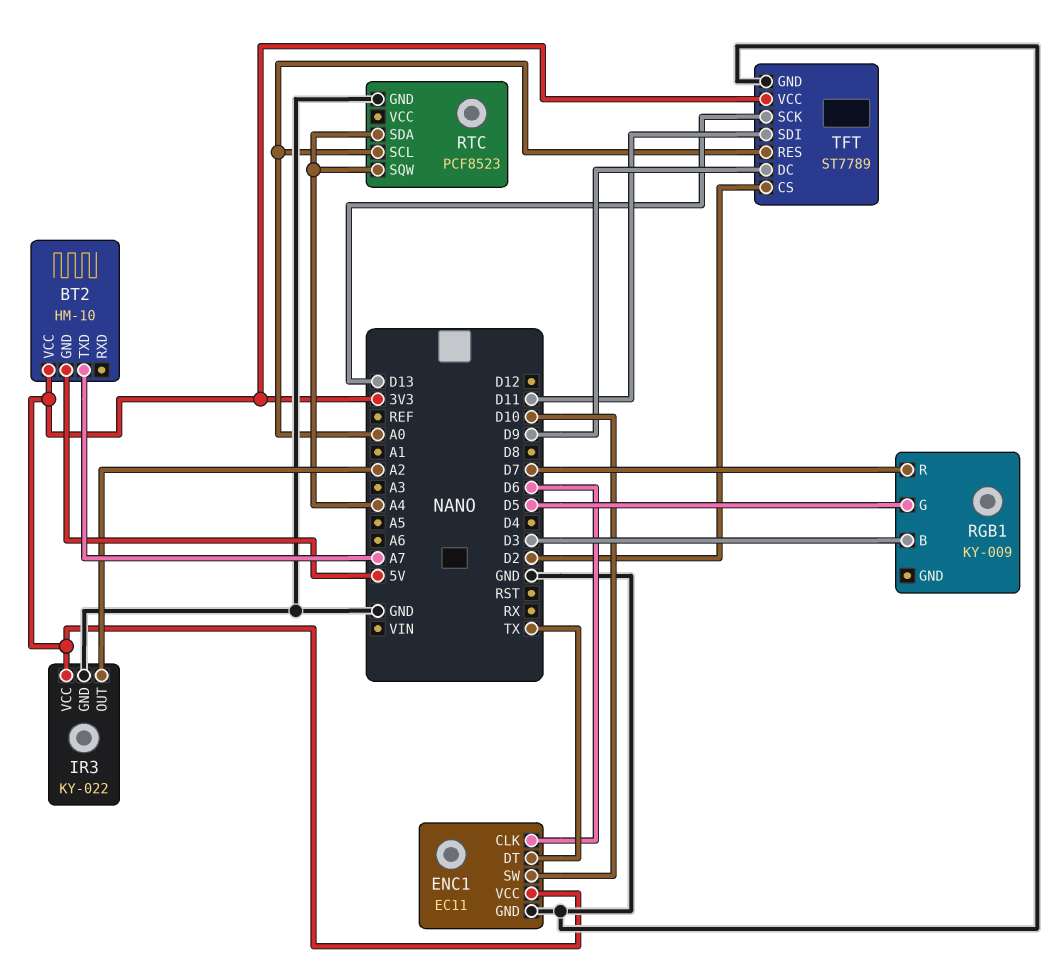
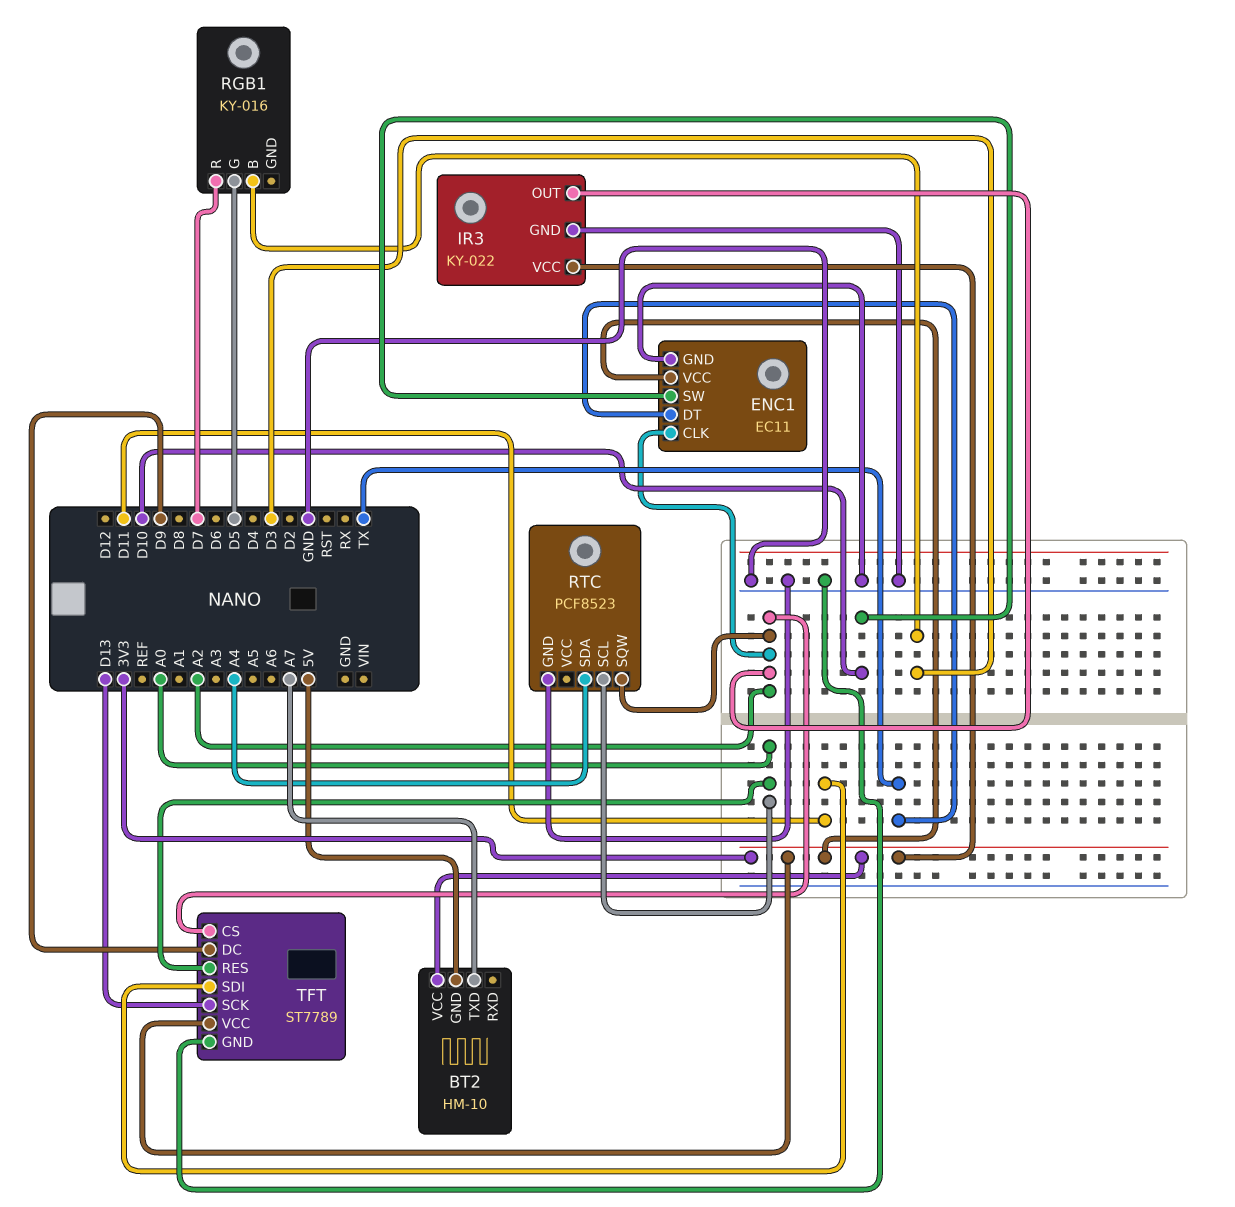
ENC1 pin CLK: D6 -> A2
RGB1: KY-009 -> KY-016
RTC pin SQW: A4 -> A2
TFT pin CS: D2 -> A2

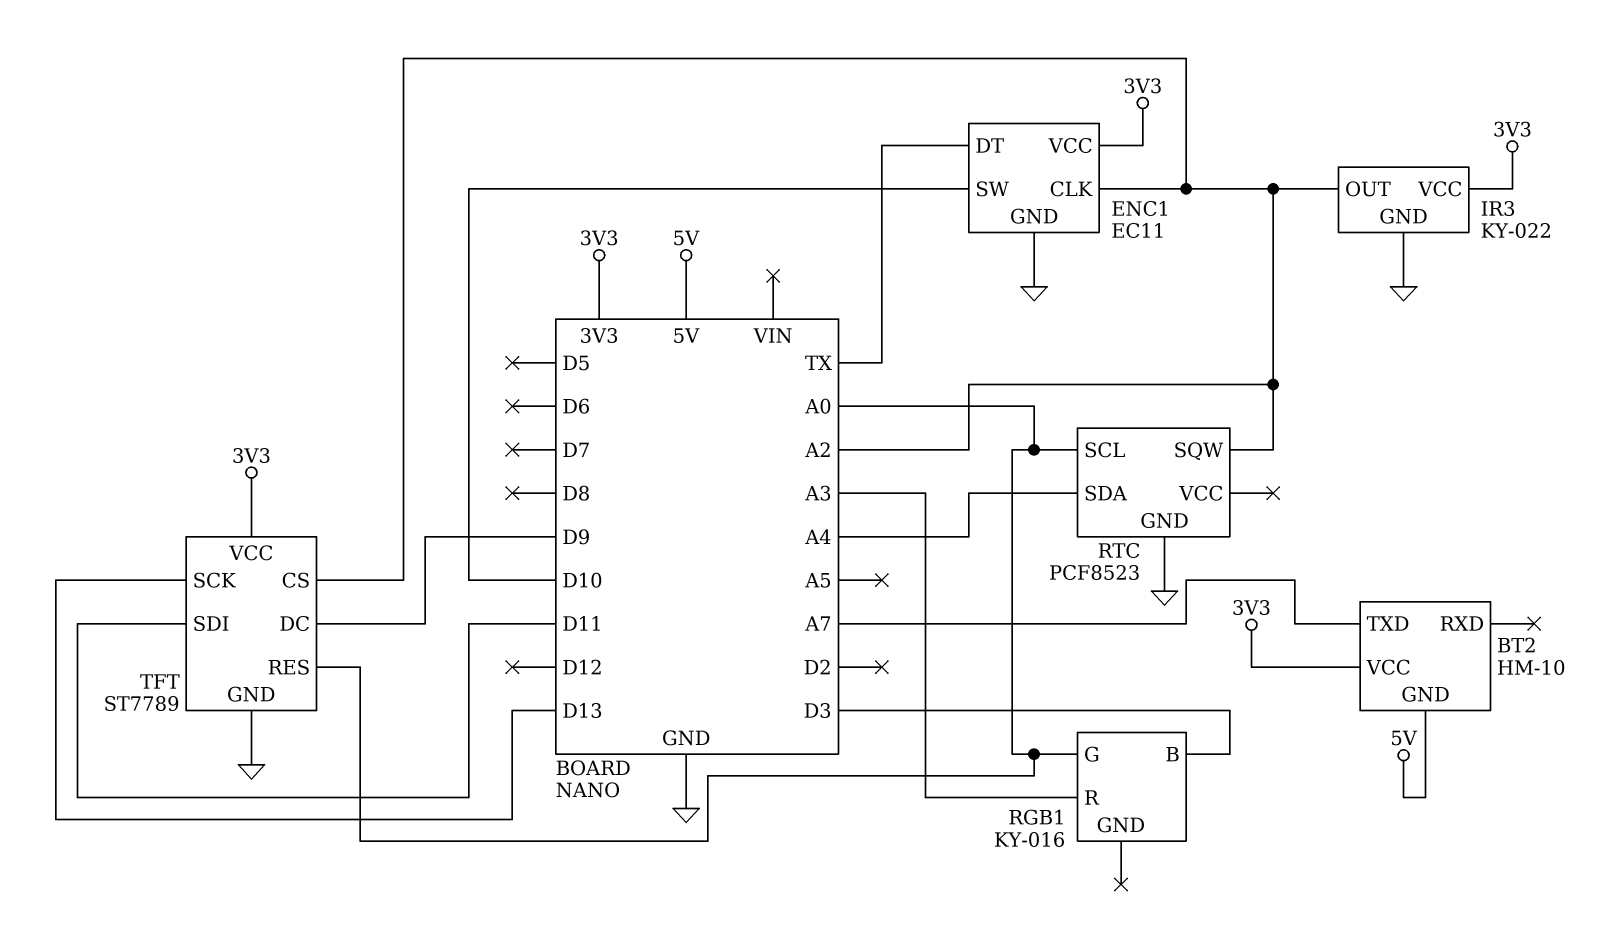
RGB1 pin G: D5 -> A0
RGB1 pin R: D7 -> A3

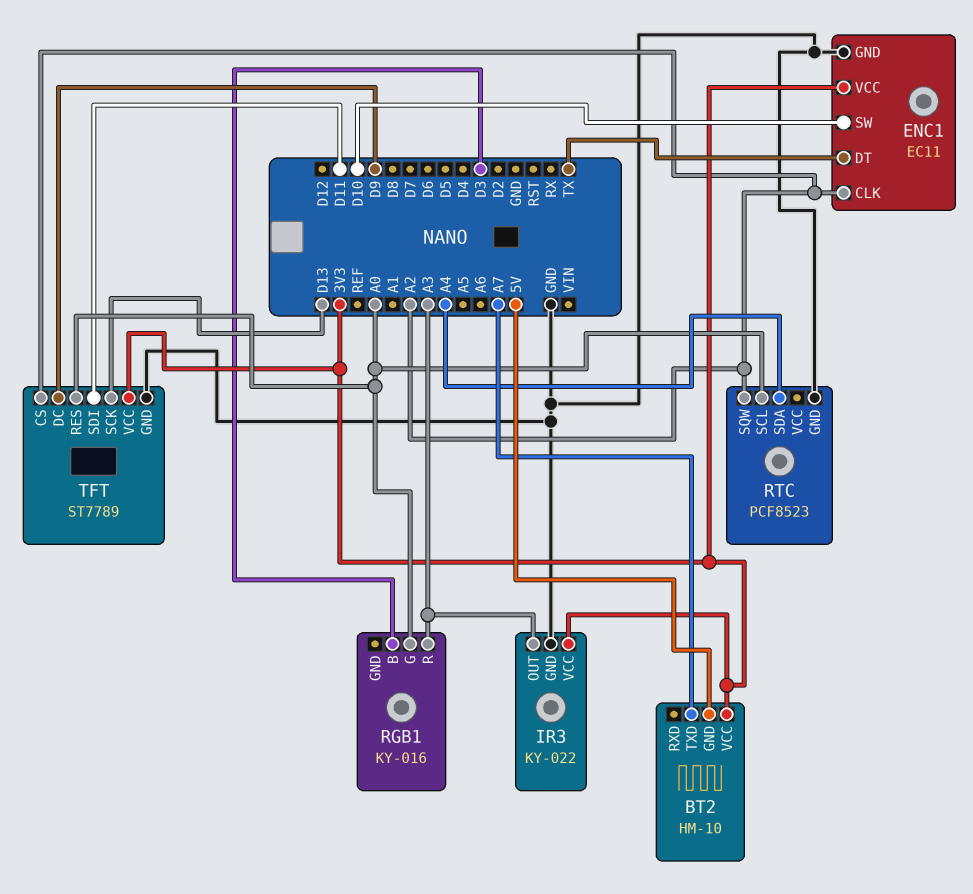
IR3 pin OUT: A2 -> A3

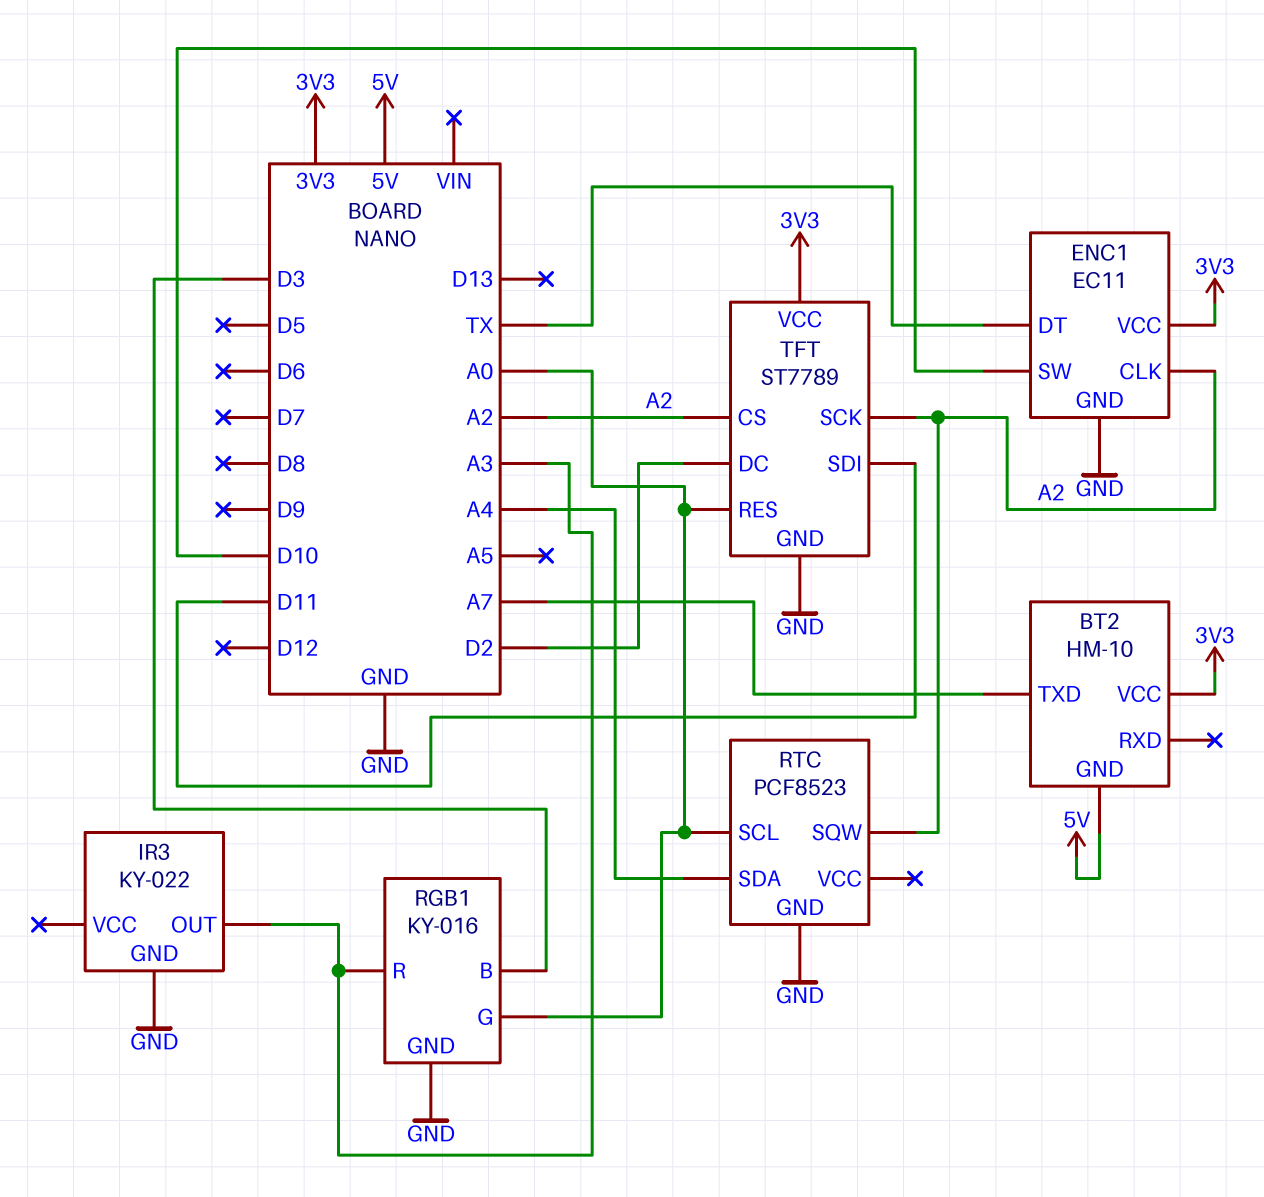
IR3 pin VCC: 3V3 -> none
RGB1 pin GND: none -> GND
TFT pin DC: D9 -> D2
TFT pin SCK: D13 -> A2

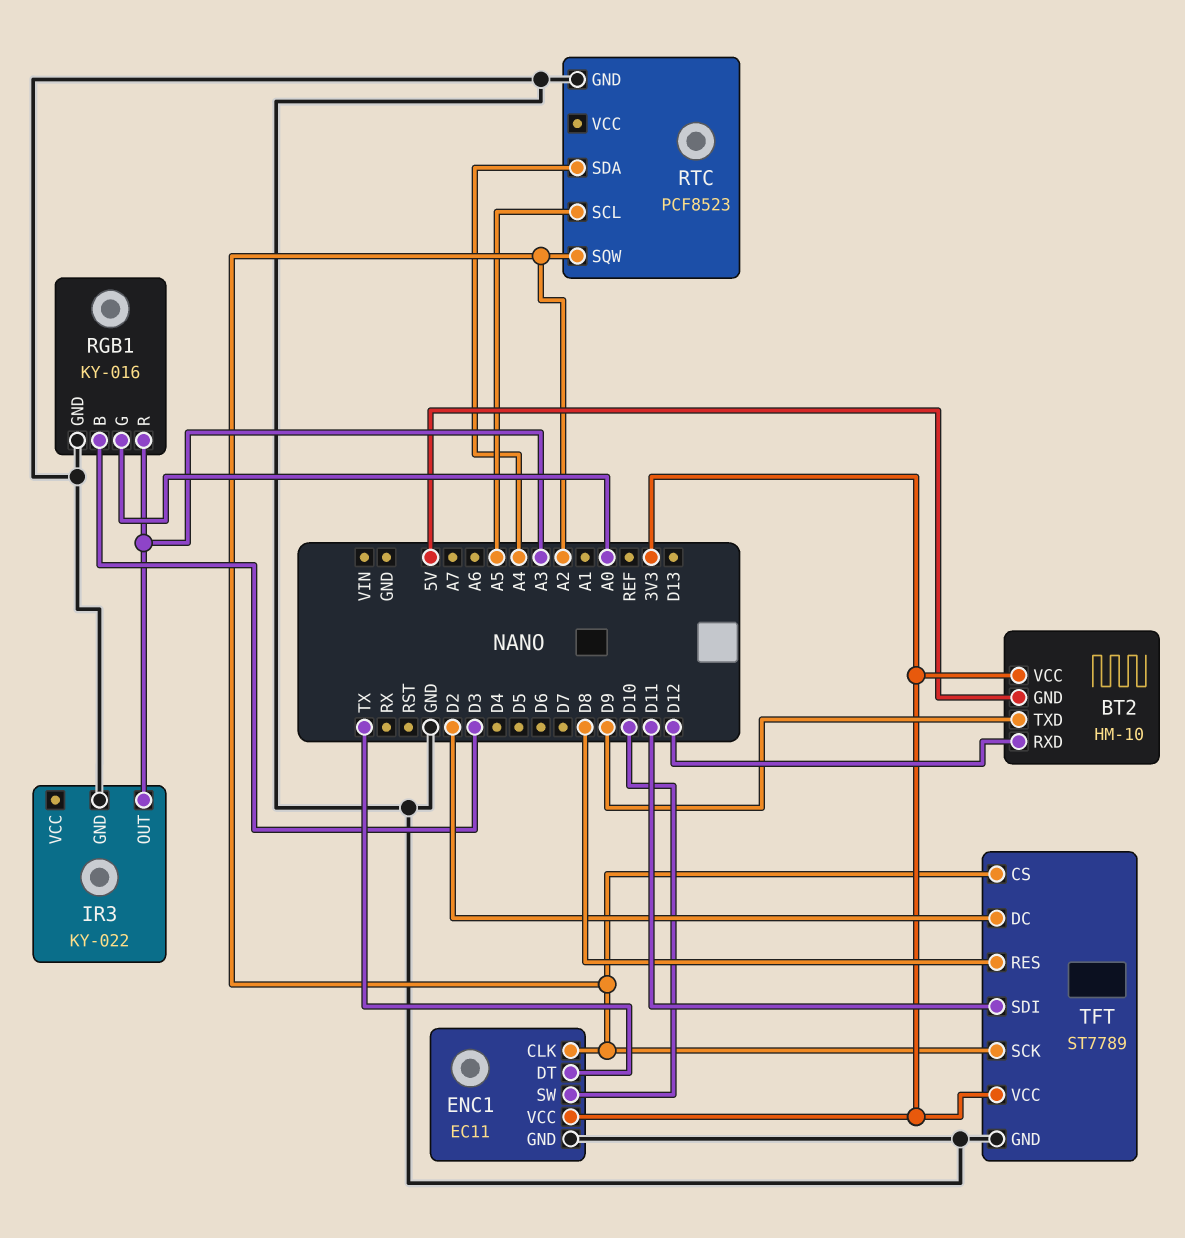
BT2 pin RXD: none -> D12
BT2 pin TXD: A7 -> D9
RTC pin SCL: A0 -> A5
TFT pin RES: A0 -> D8

